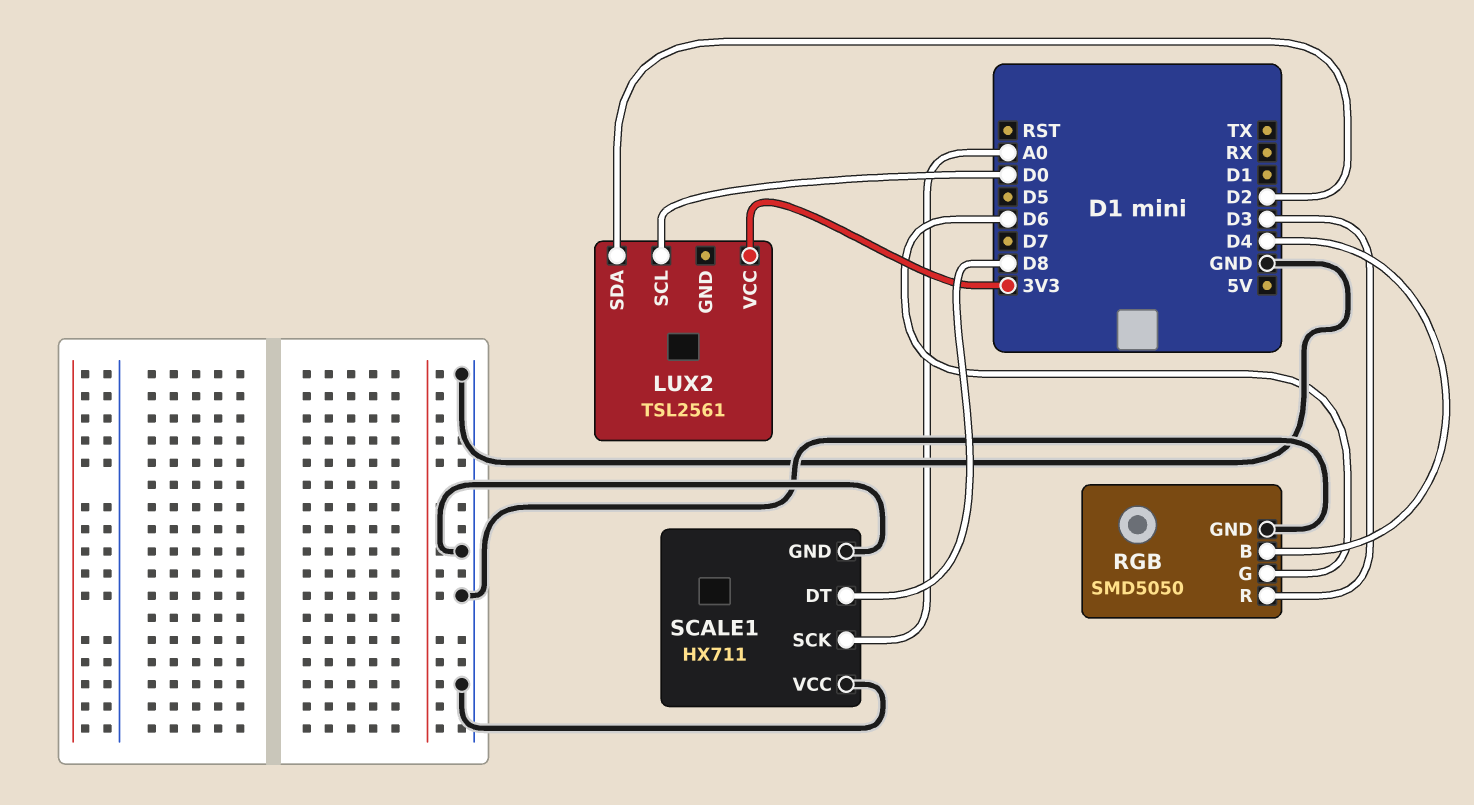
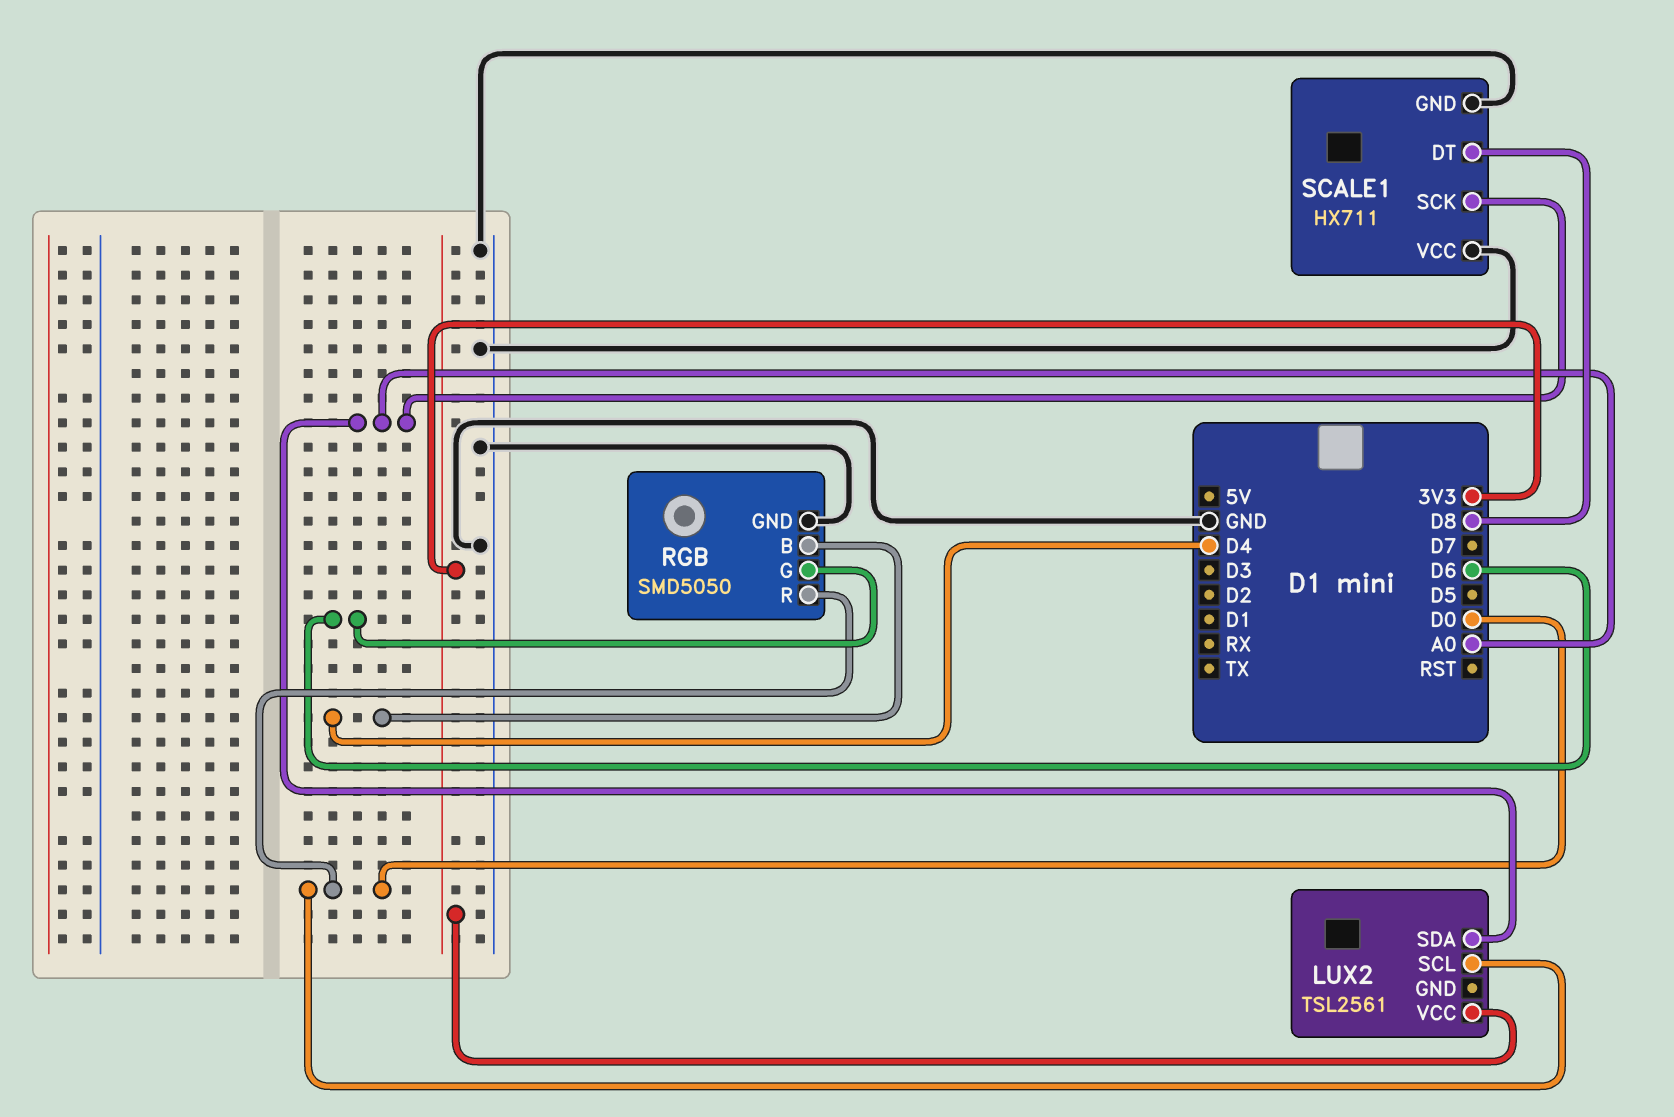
LUX2 pin SDA: D2 -> A0
RGB pin R: D3 -> D0

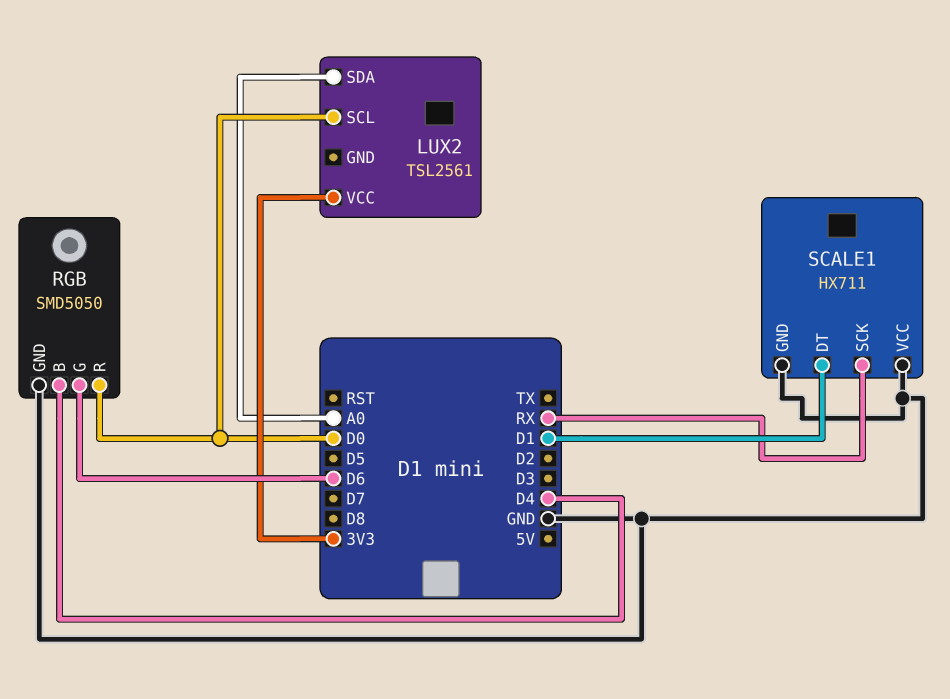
SCALE1 pin DT: D8 -> D1
SCALE1 pin SCK: A0 -> RX

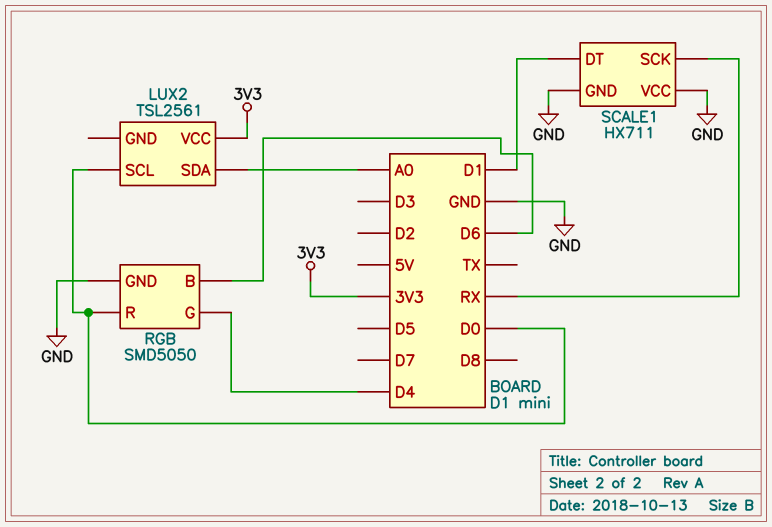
RGB pin B: D4 -> D6
RGB pin G: D6 -> D4

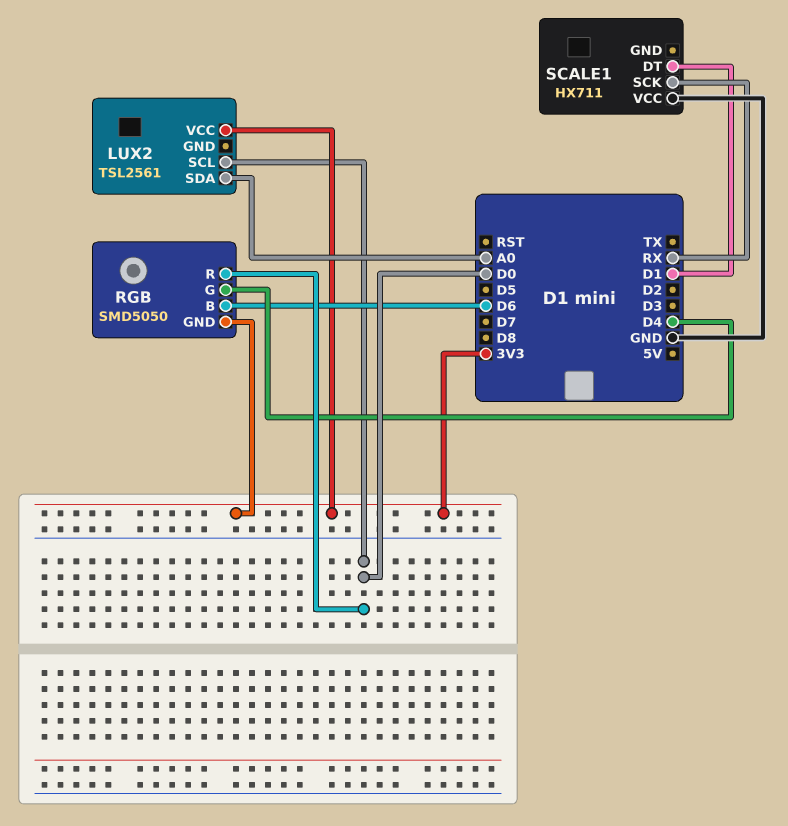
RGB pin GND: GND -> 3V3
SCALE1 pin GND: GND -> none

